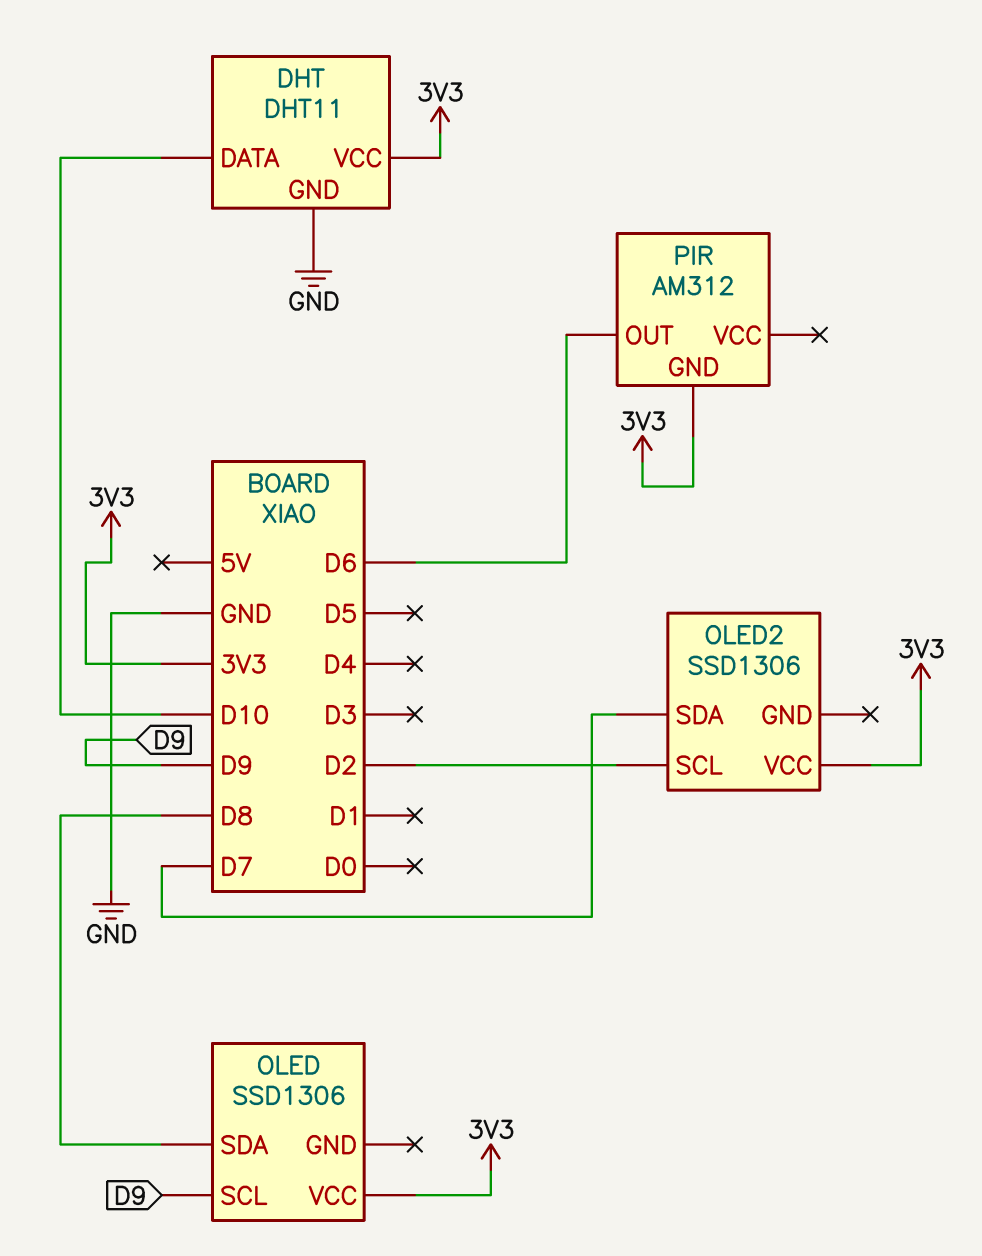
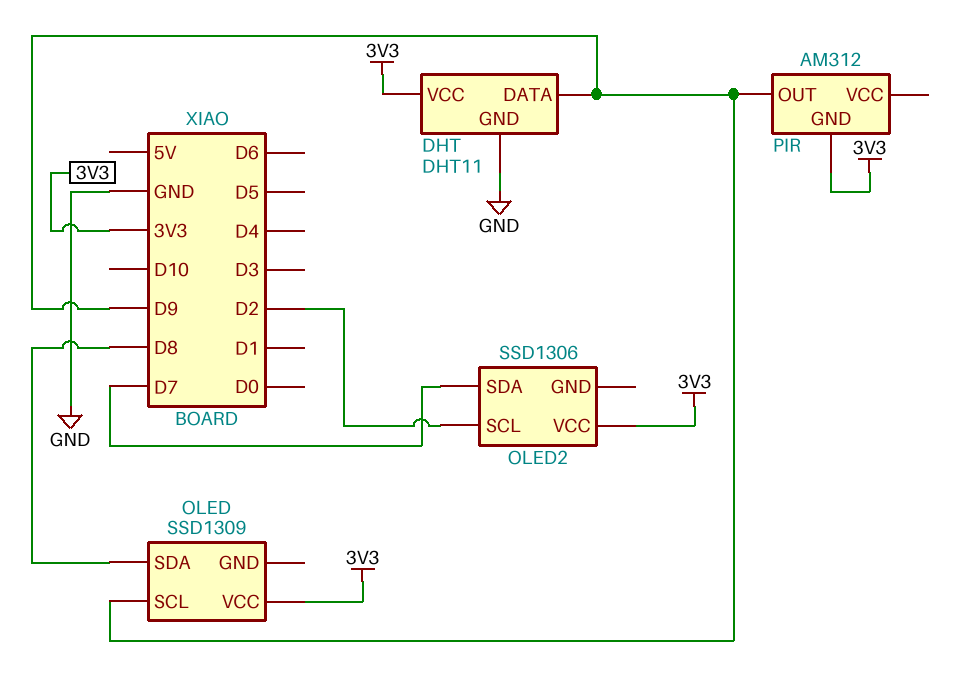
DHT pin DATA: D10 -> D9
OLED: SSD1306 -> SSD1309
PIR pin OUT: D6 -> D9

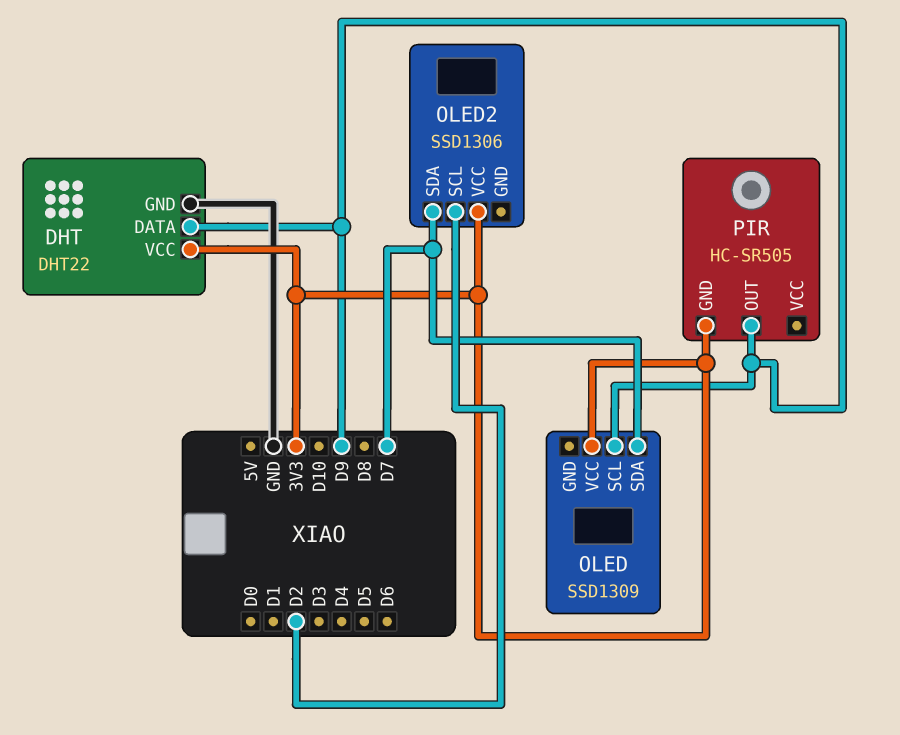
DHT: DHT11 -> DHT22
OLED pin SDA: D8 -> D7
PIR: AM312 -> HC-SR505

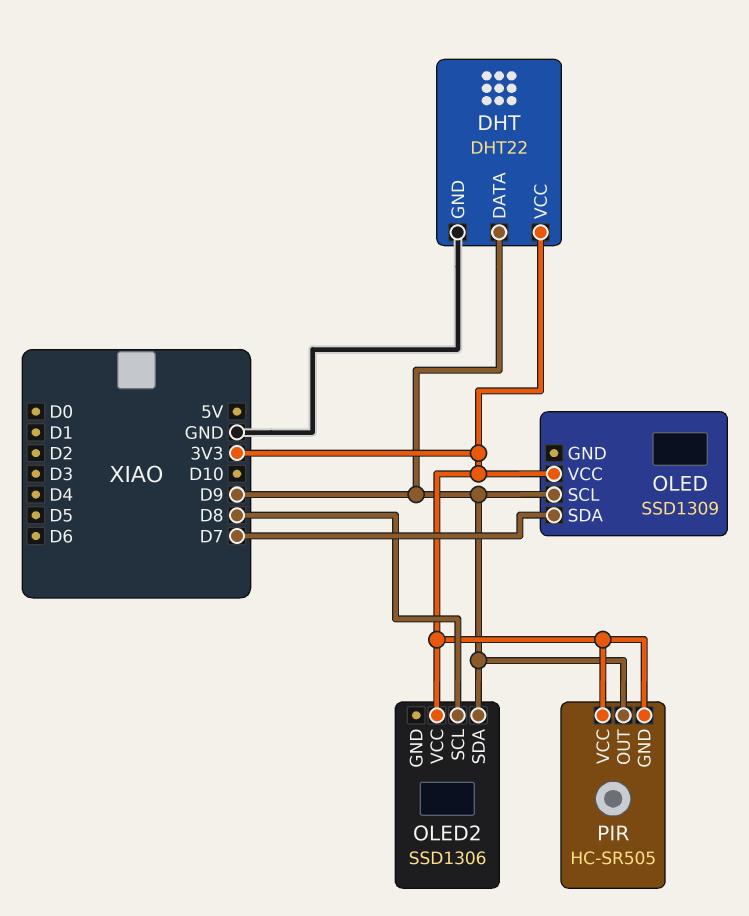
OLED2 pin SCL: D2 -> D8
OLED2 pin SDA: D7 -> D9
PIR pin VCC: none -> 3V3

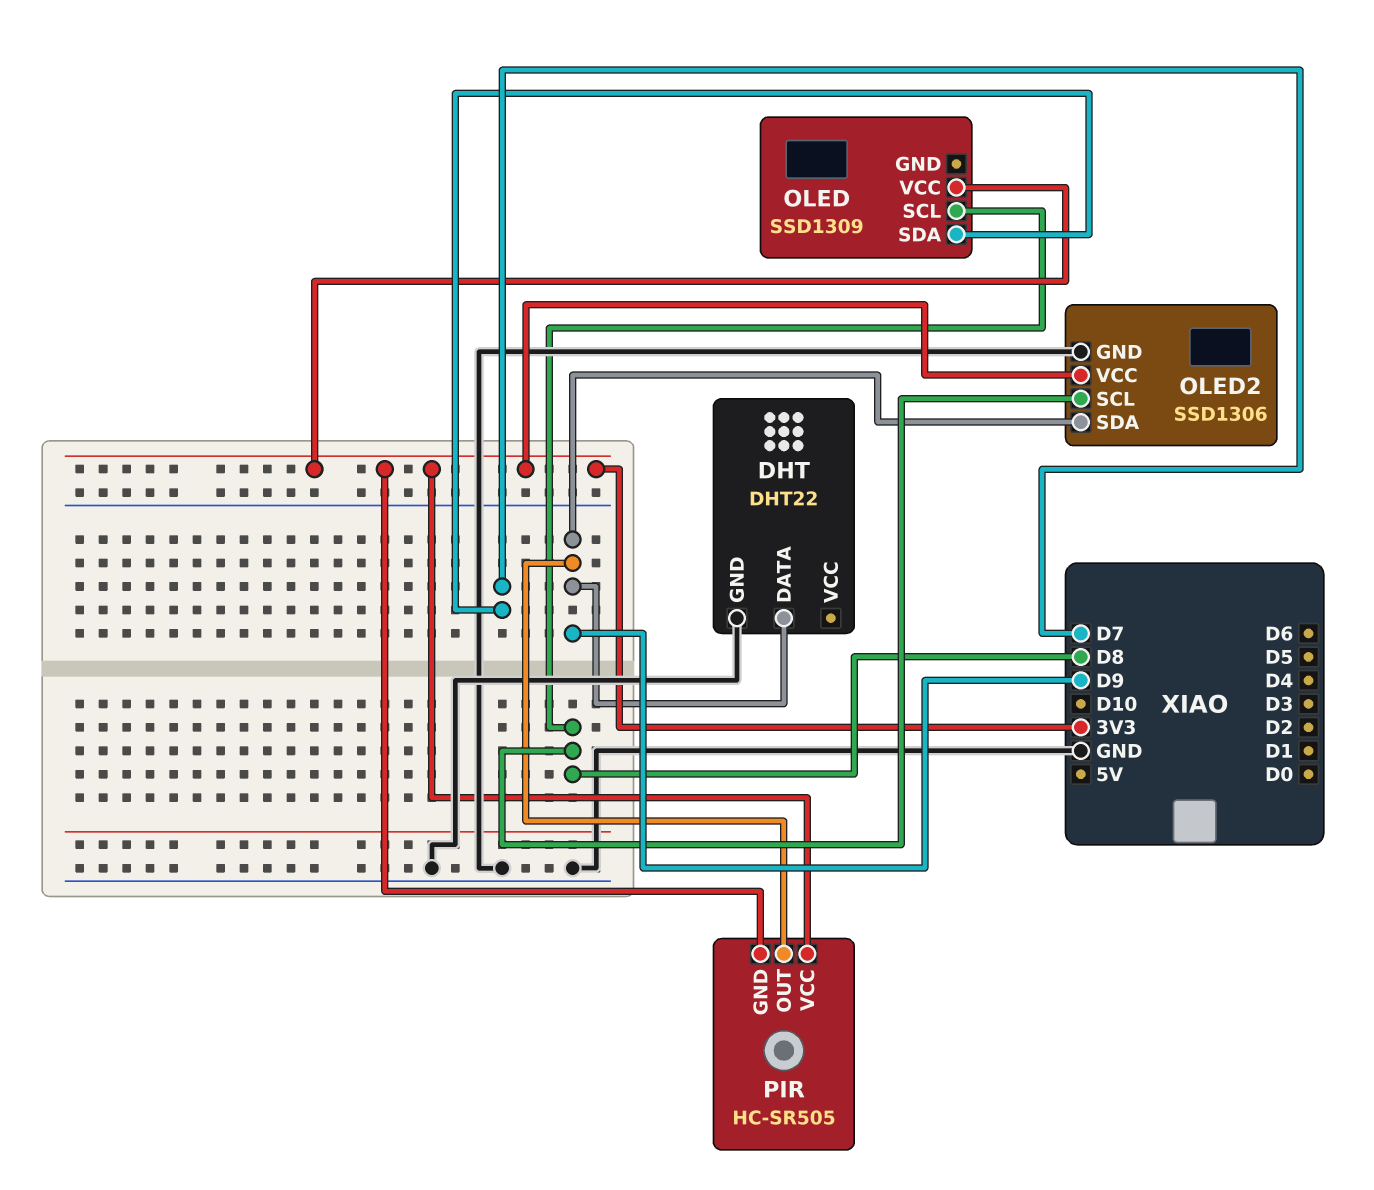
DHT pin VCC: 3V3 -> none
OLED pin SCL: D9 -> D8
OLED2 pin GND: none -> GND

